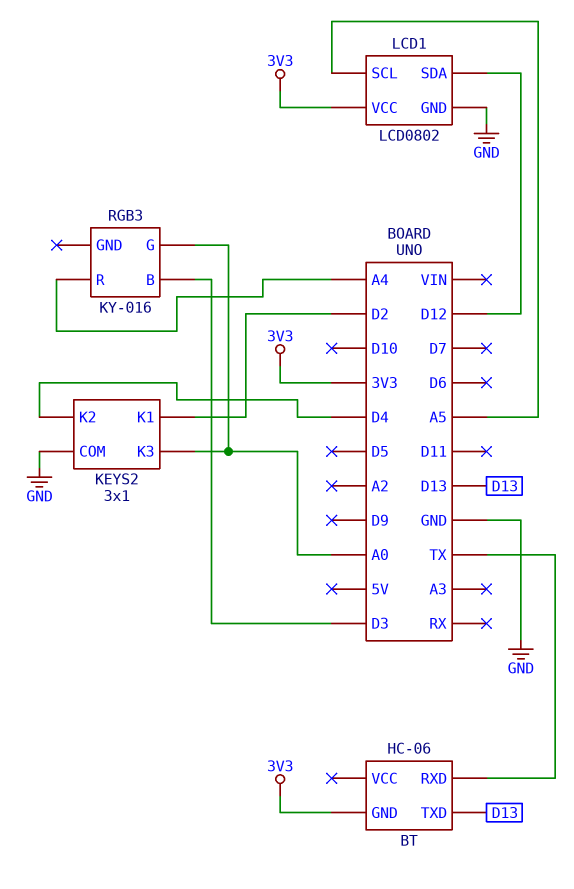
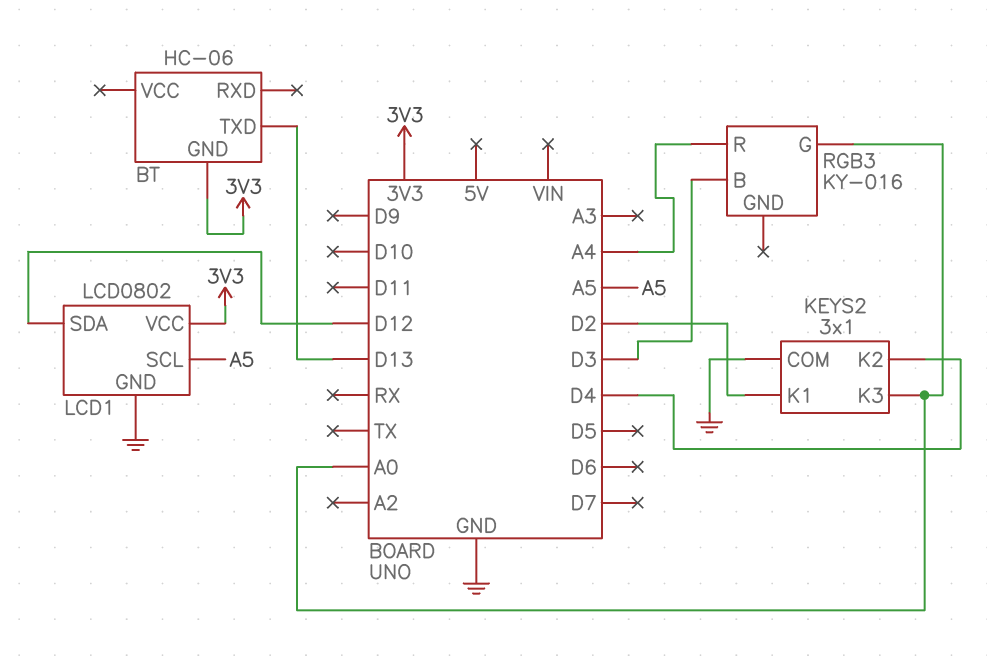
BT pin RXD: TX -> none

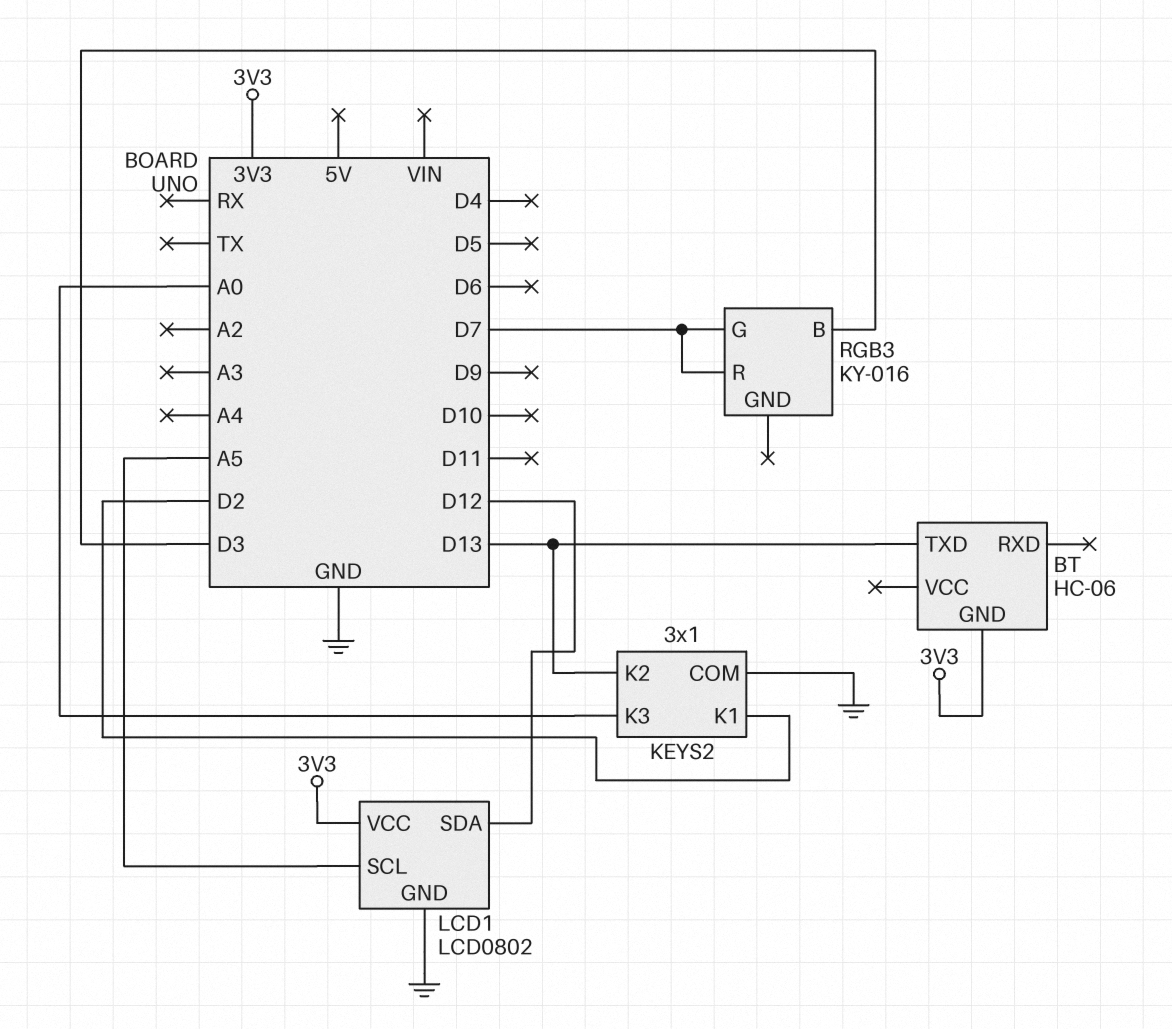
KEYS2 pin K2: D4 -> D13
RGB3 pin G: A0 -> D7
RGB3 pin R: A4 -> D7

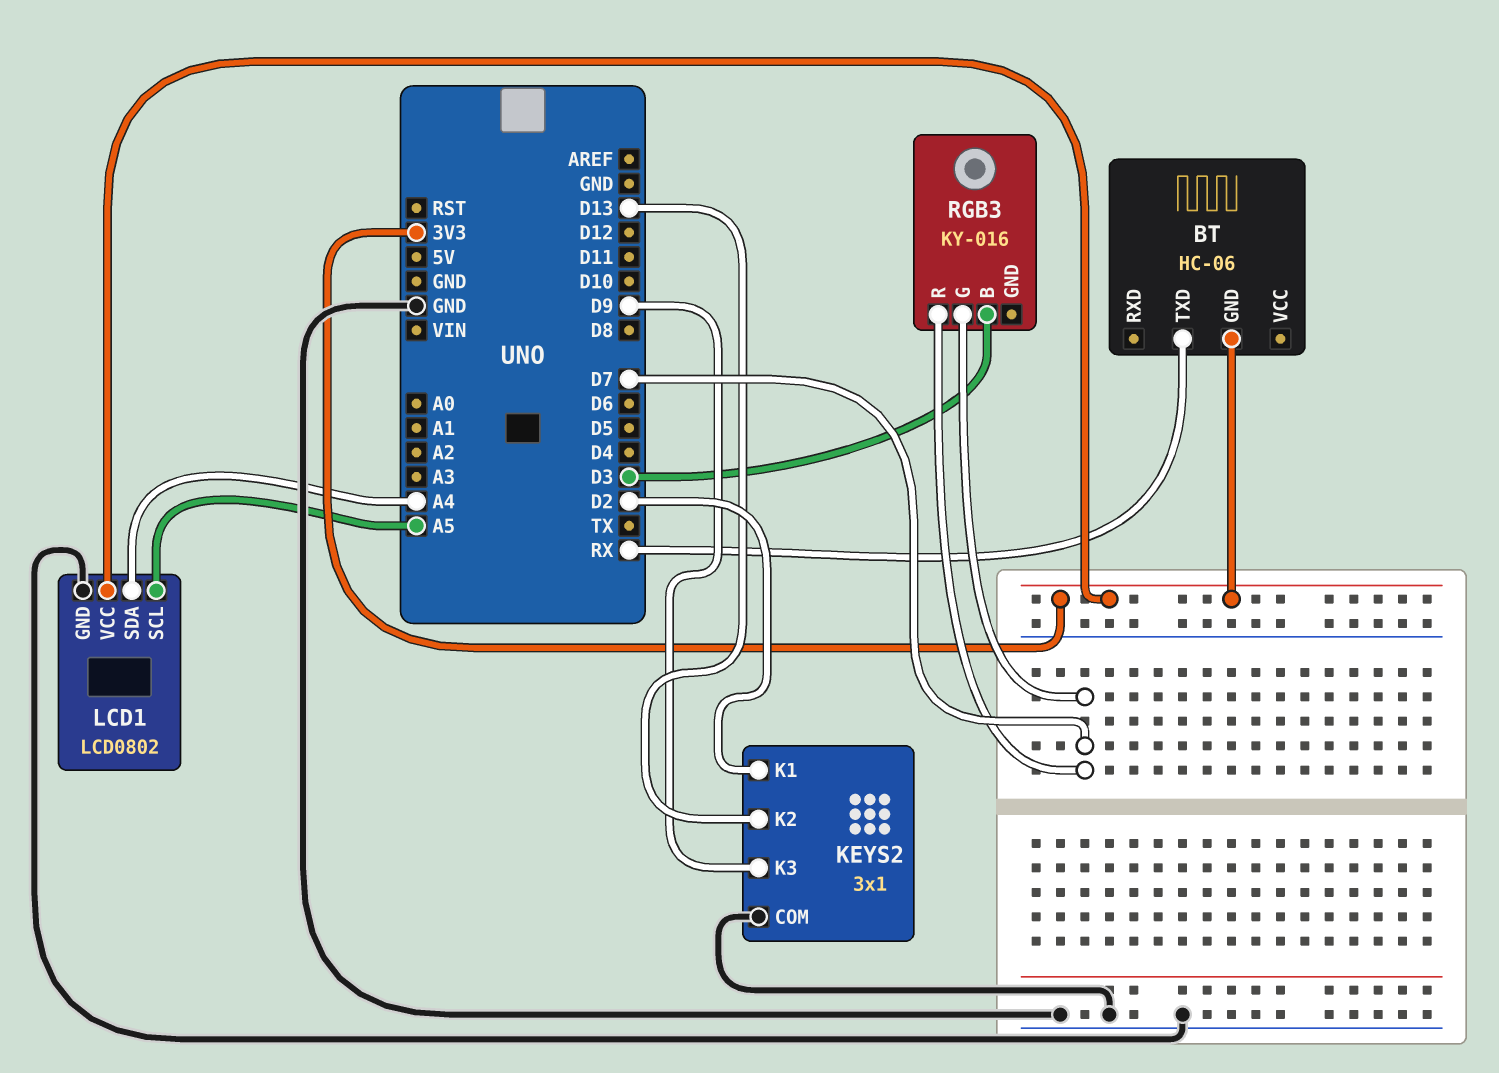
BT pin TXD: D13 -> RX
KEYS2 pin K3: A0 -> D9
LCD1 pin SDA: D12 -> A4

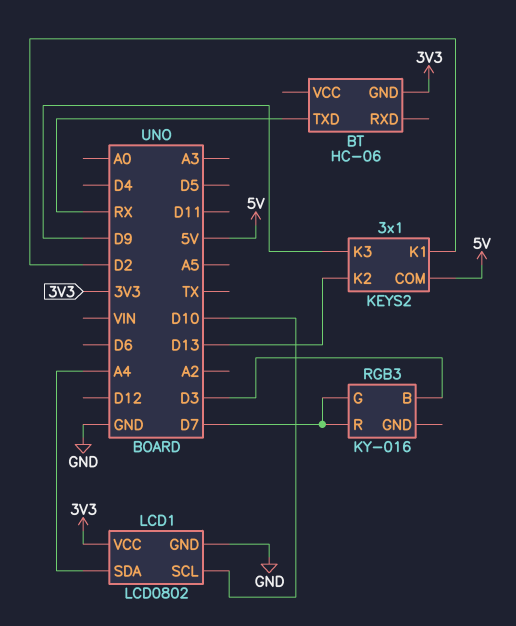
KEYS2 pin COM: GND -> 5V
LCD1 pin SCL: A5 -> D10

